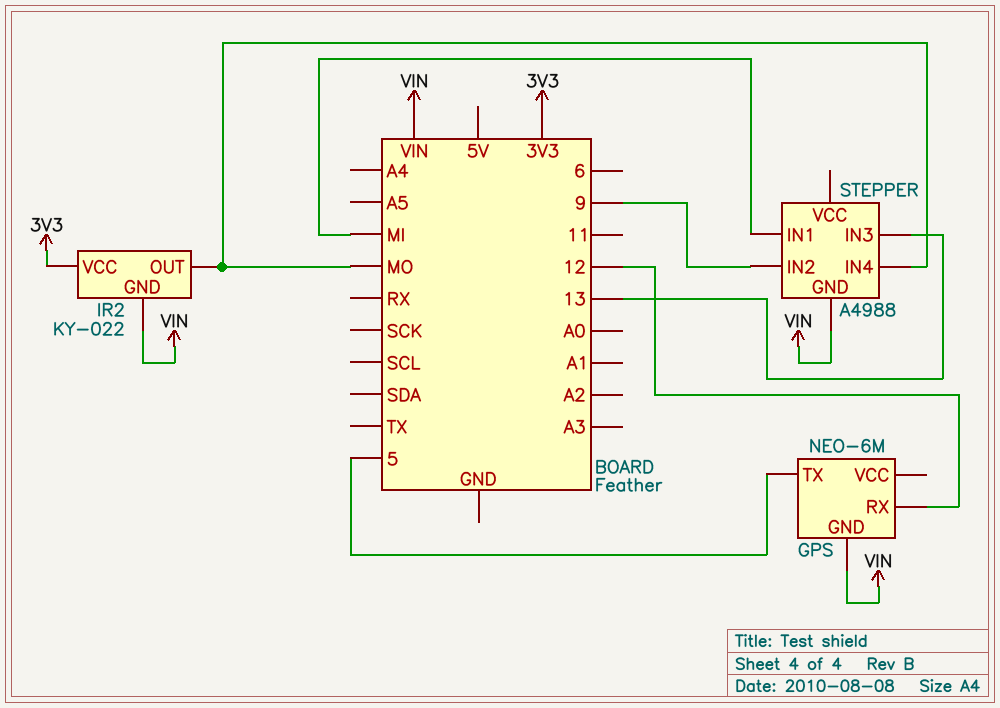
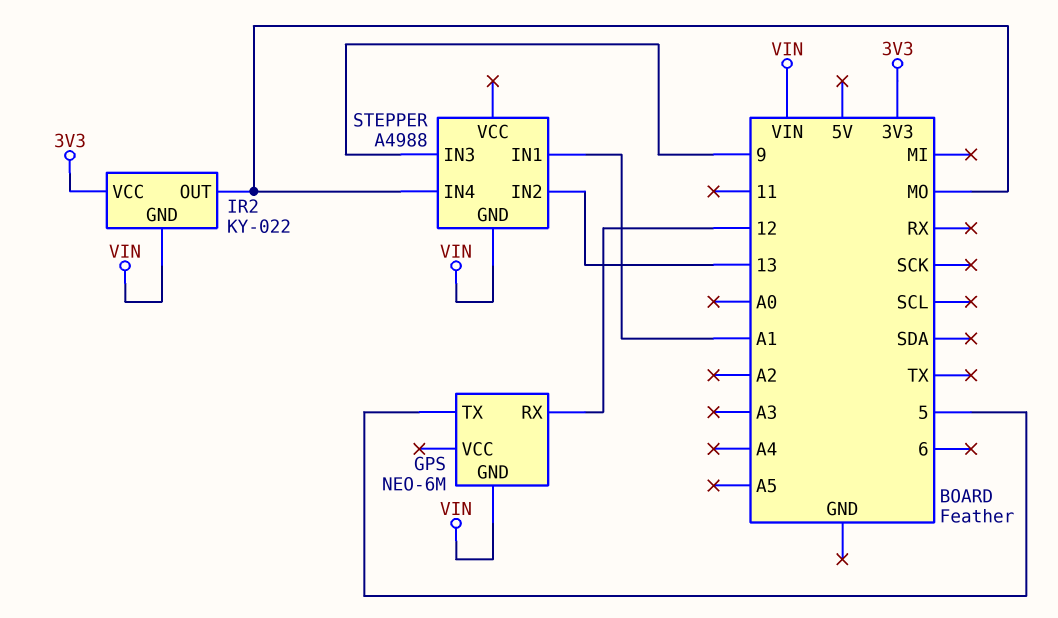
STEPPER pin IN1: MI -> A1
STEPPER pin IN2: 9 -> 13
STEPPER pin IN3: 13 -> 9

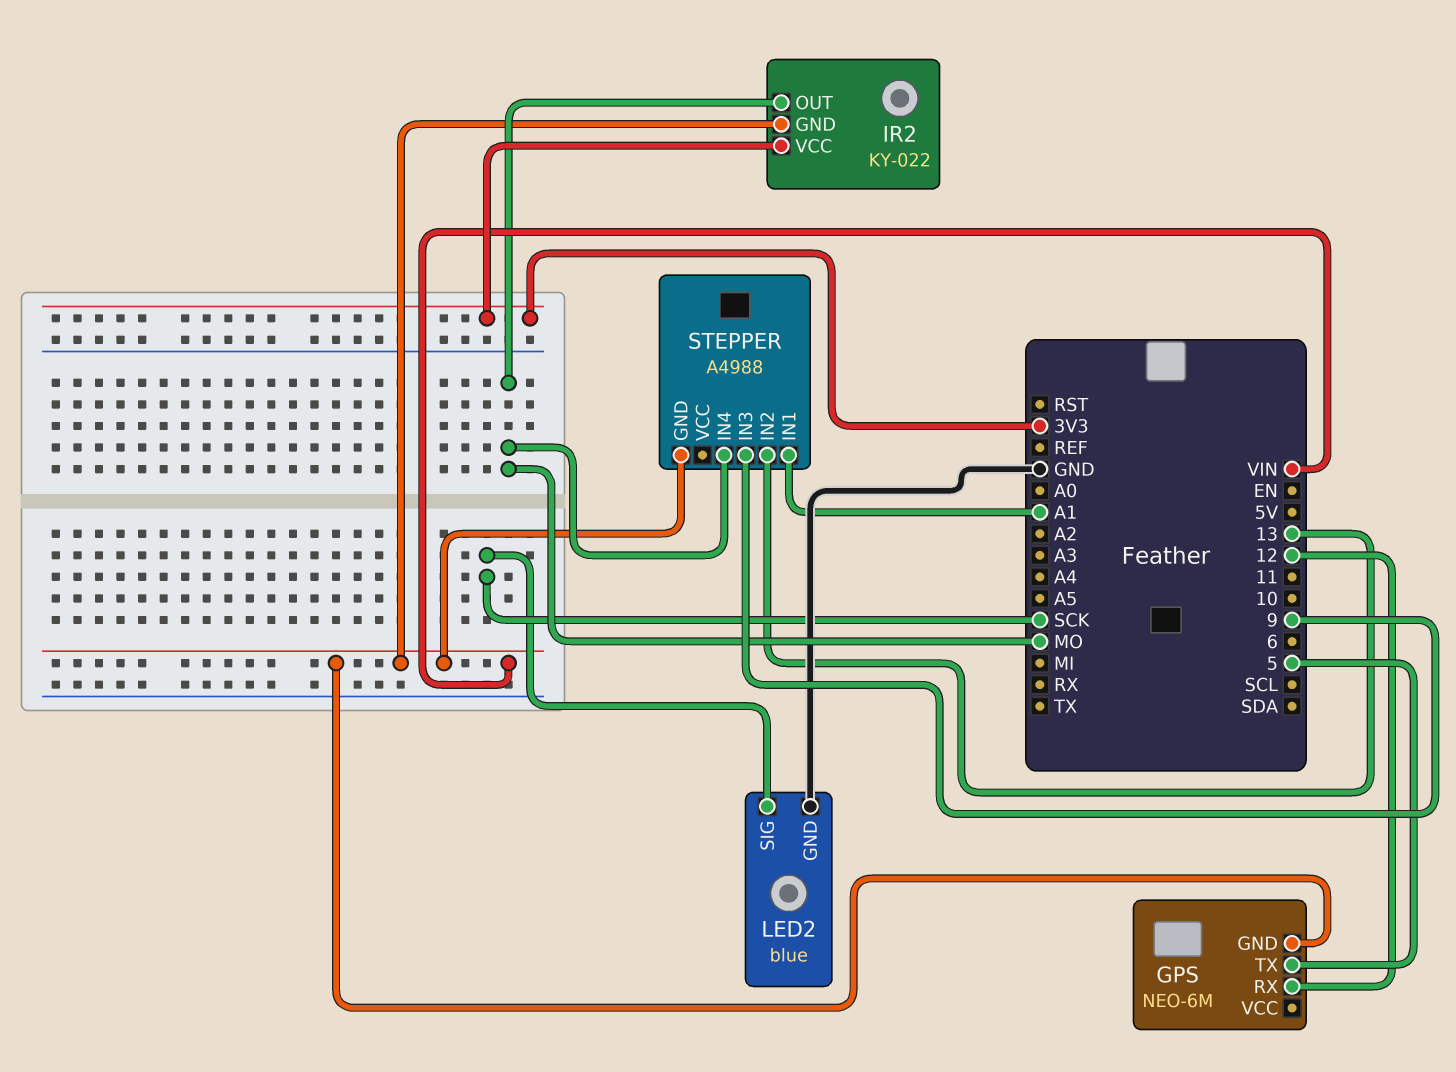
LED2: none -> blue
LED2 pin GND: none -> GND
LED2 pin SIG: none -> SCK

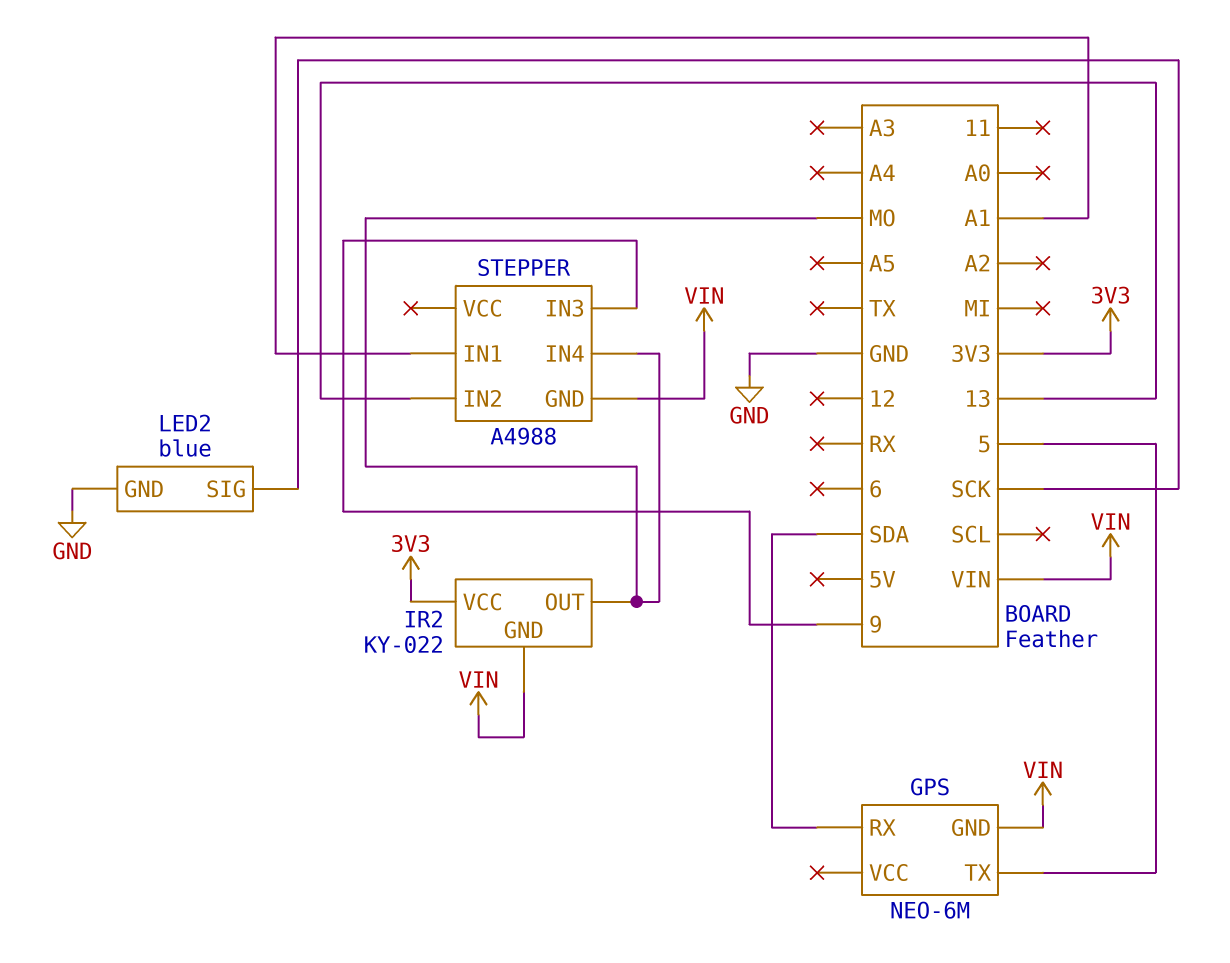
GPS pin RX: 12 -> SDA

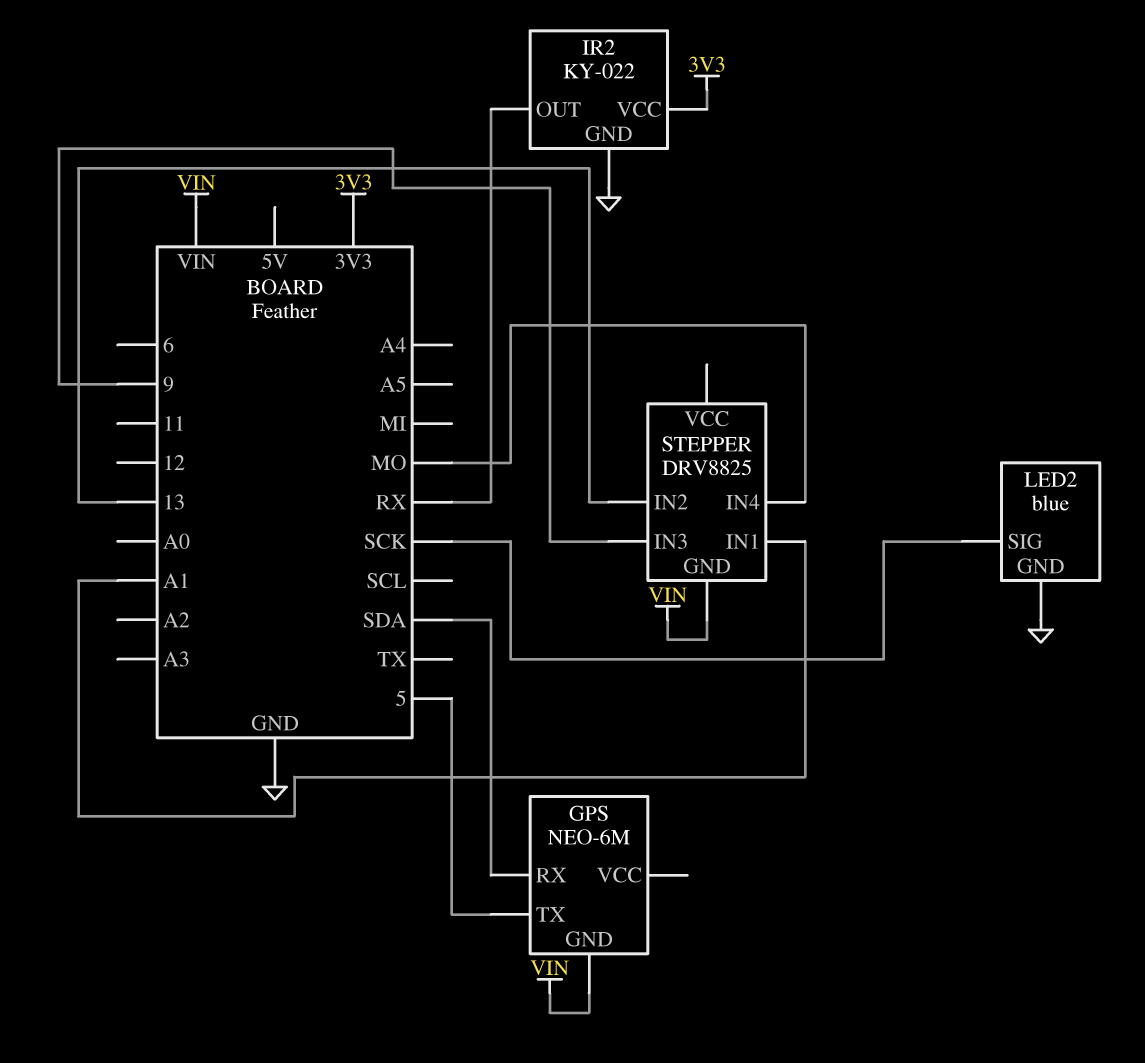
IR2 pin GND: VIN -> GND
IR2 pin OUT: MO -> RX
STEPPER: A4988 -> DRV8825

